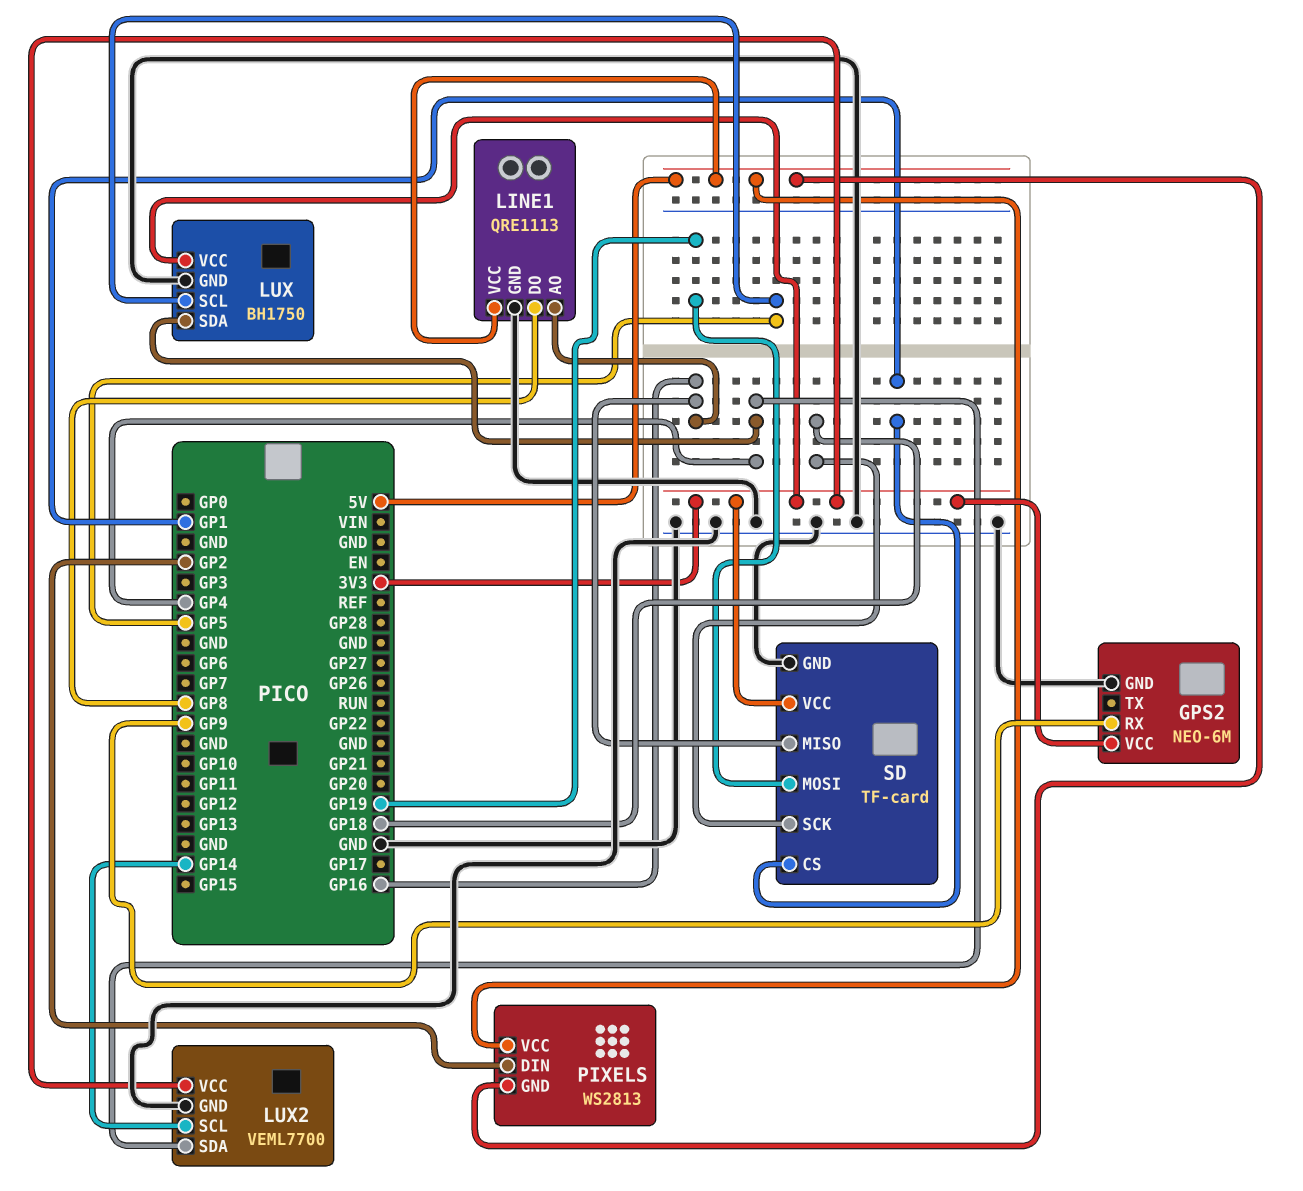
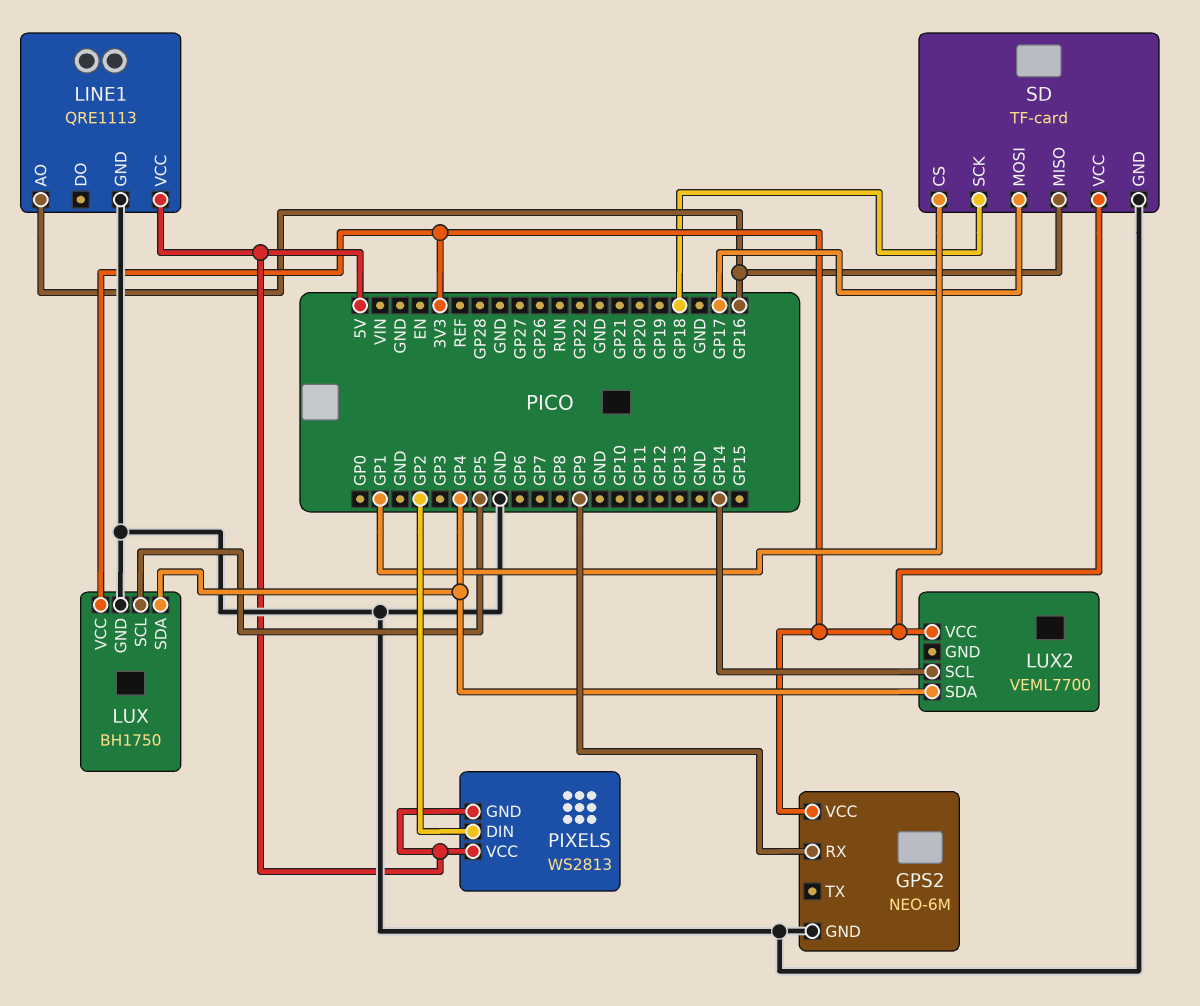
LINE1 pin DO: GP8 -> none
LUX2 pin GND: GND -> none
SD pin MOSI: GP19 -> GP17

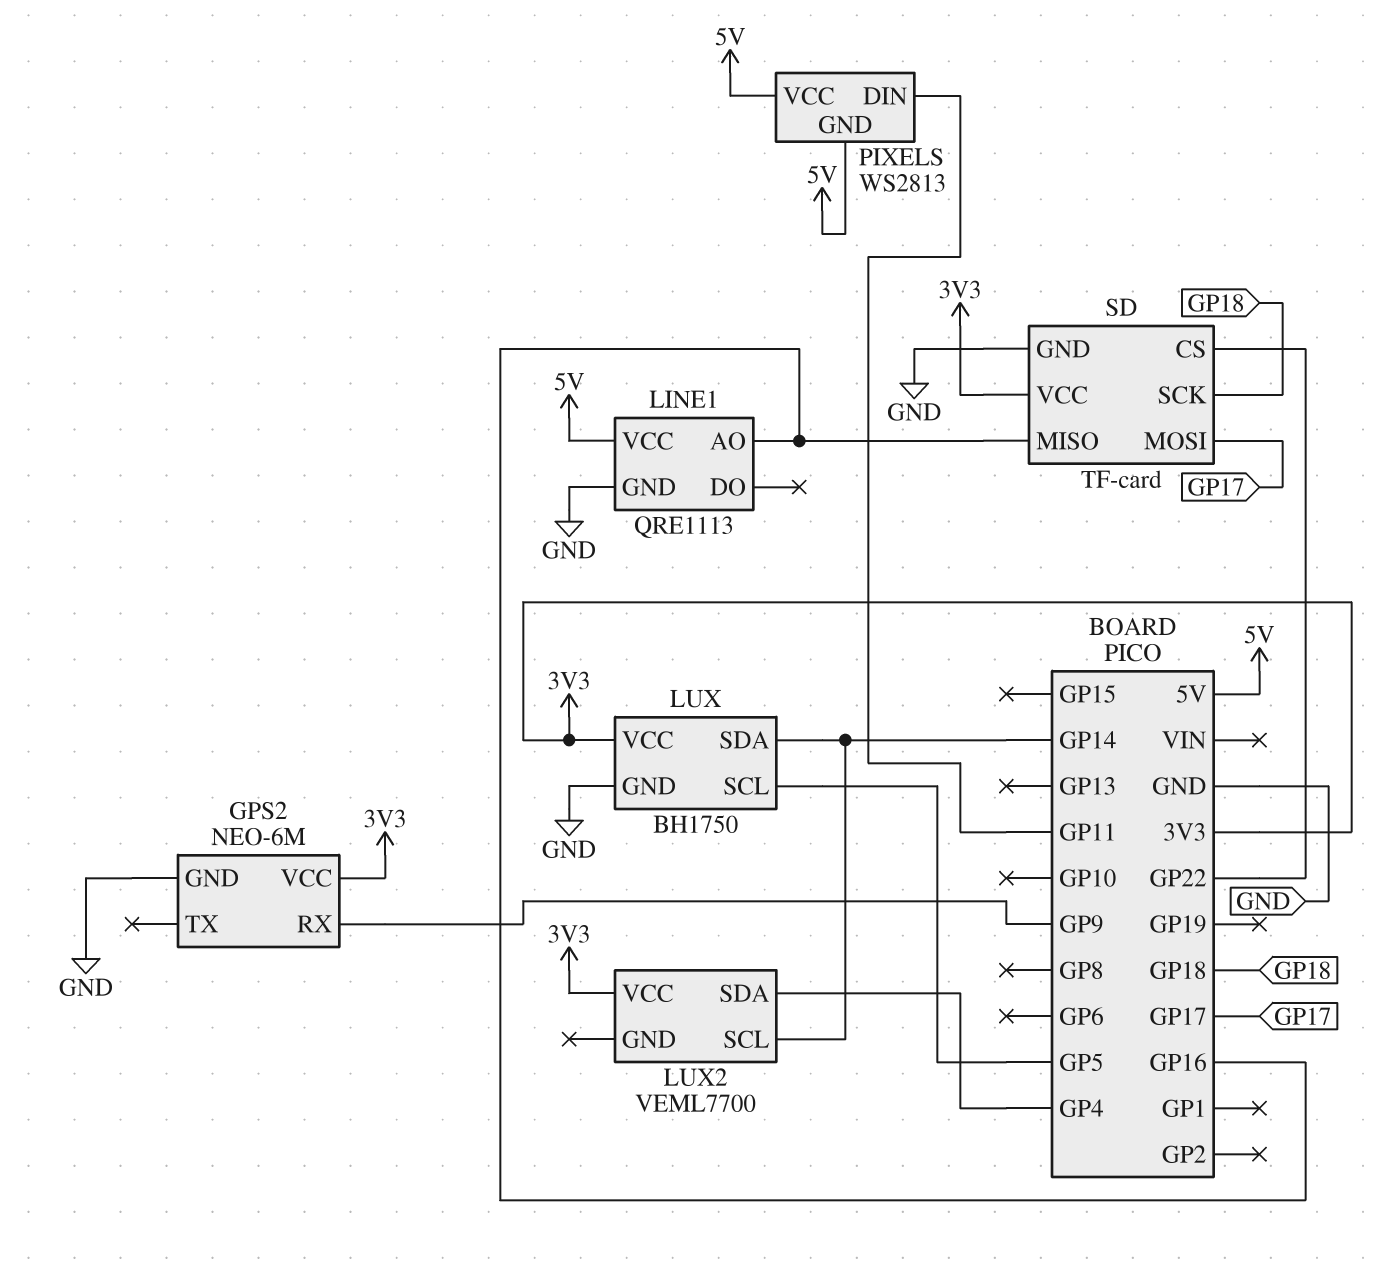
LUX pin SDA: GP4 -> GP14
PIXELS pin DIN: GP2 -> GP11
SD pin CS: GP1 -> GP22

